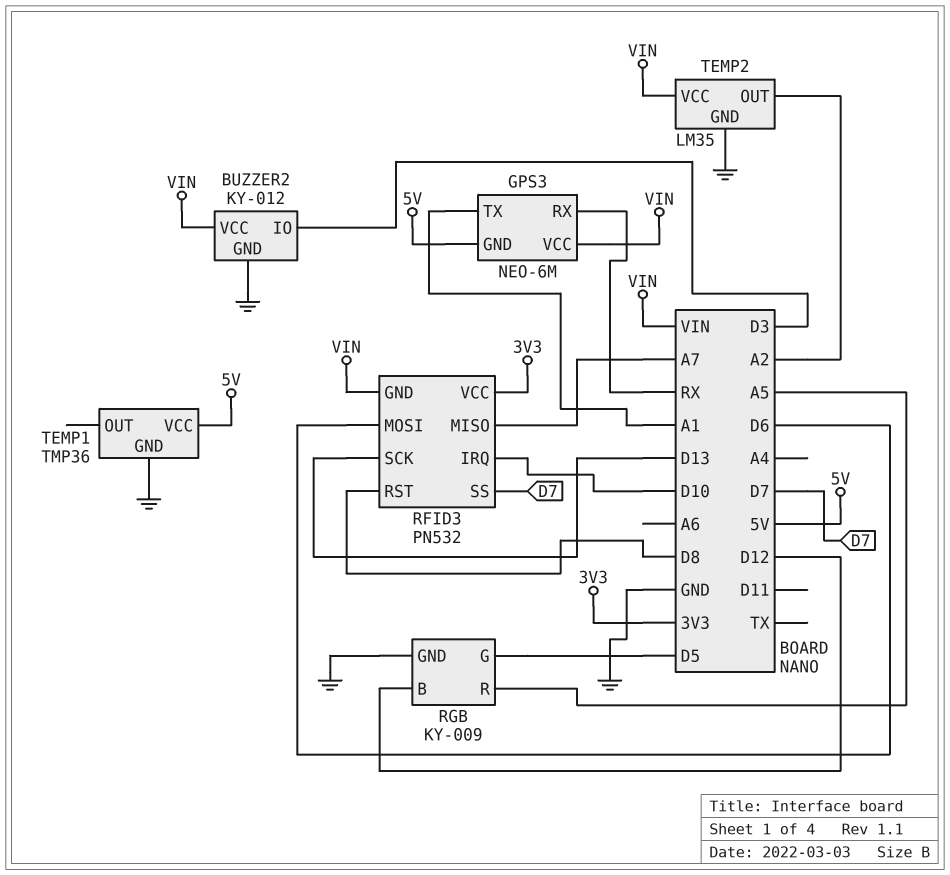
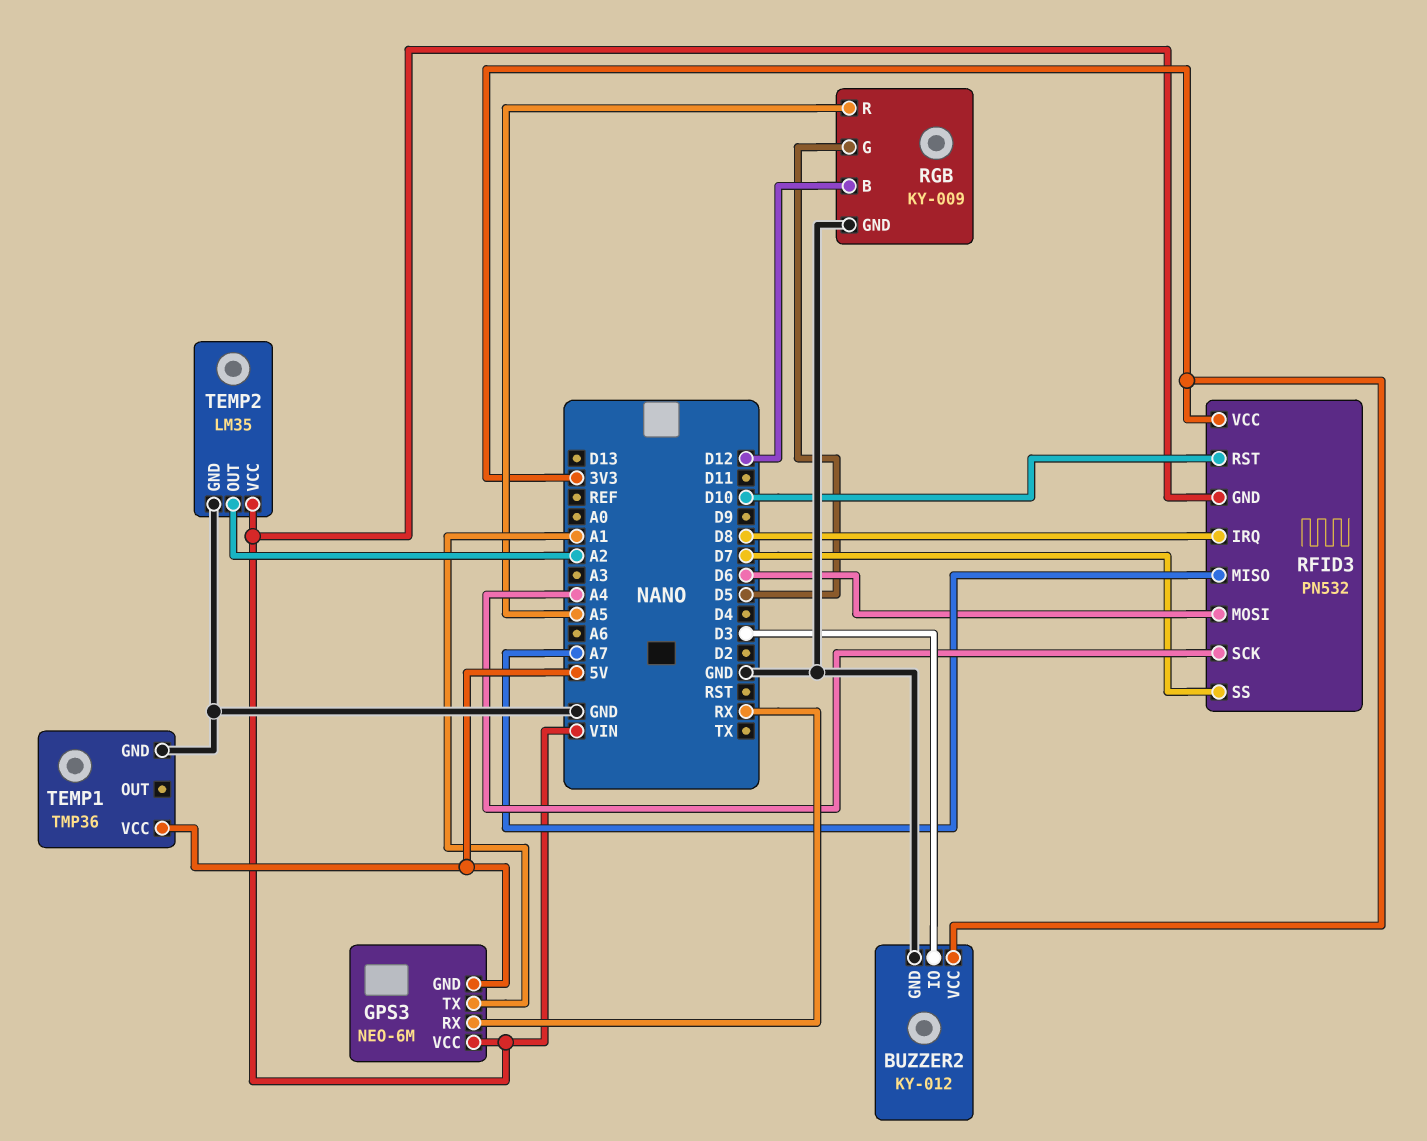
BUZZER2 pin VCC: VIN -> 3V3
RFID3 pin IRQ: D10 -> D8
RFID3 pin RST: D8 -> D10
RFID3 pin SCK: D13 -> A4

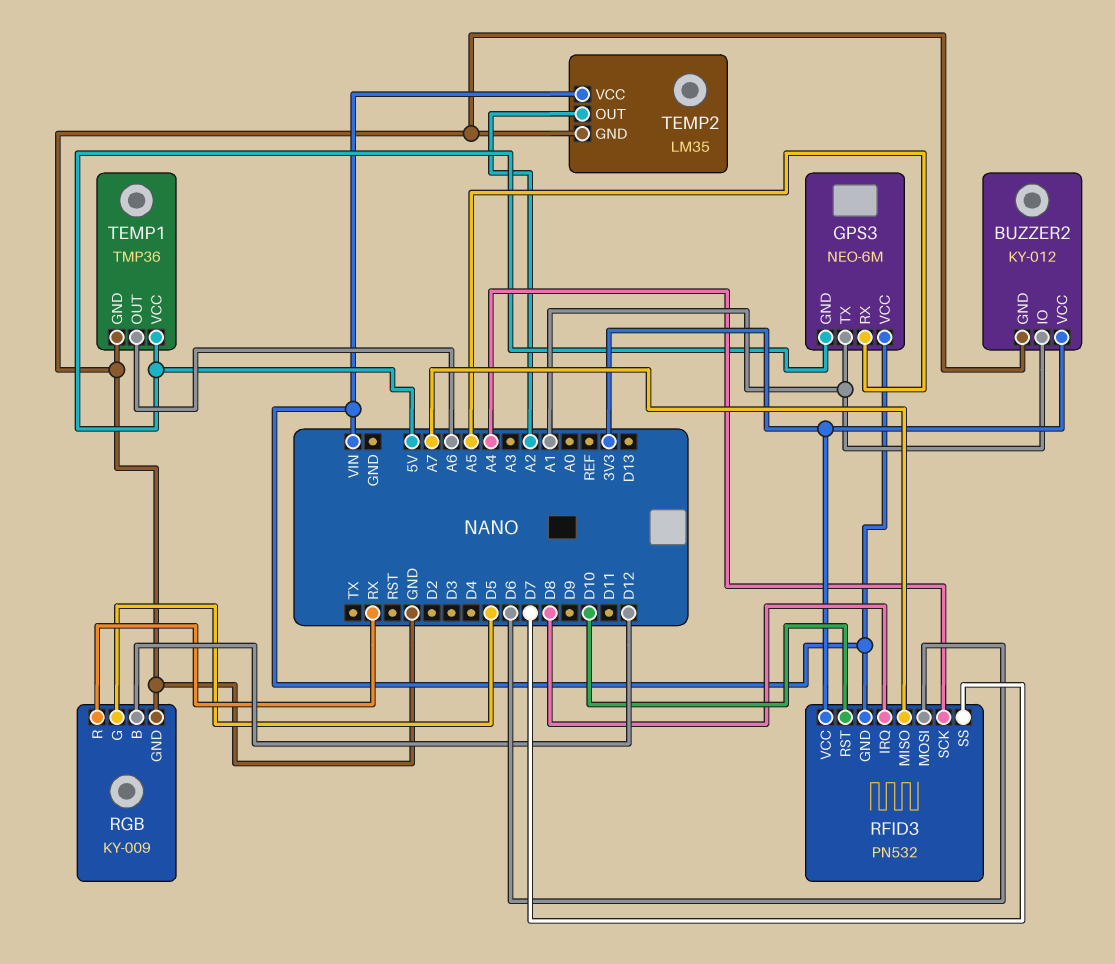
BUZZER2 pin IO: D3 -> A1
GPS3 pin RX: RX -> A5
RGB pin R: A5 -> RX
TEMP1 pin OUT: none -> A6

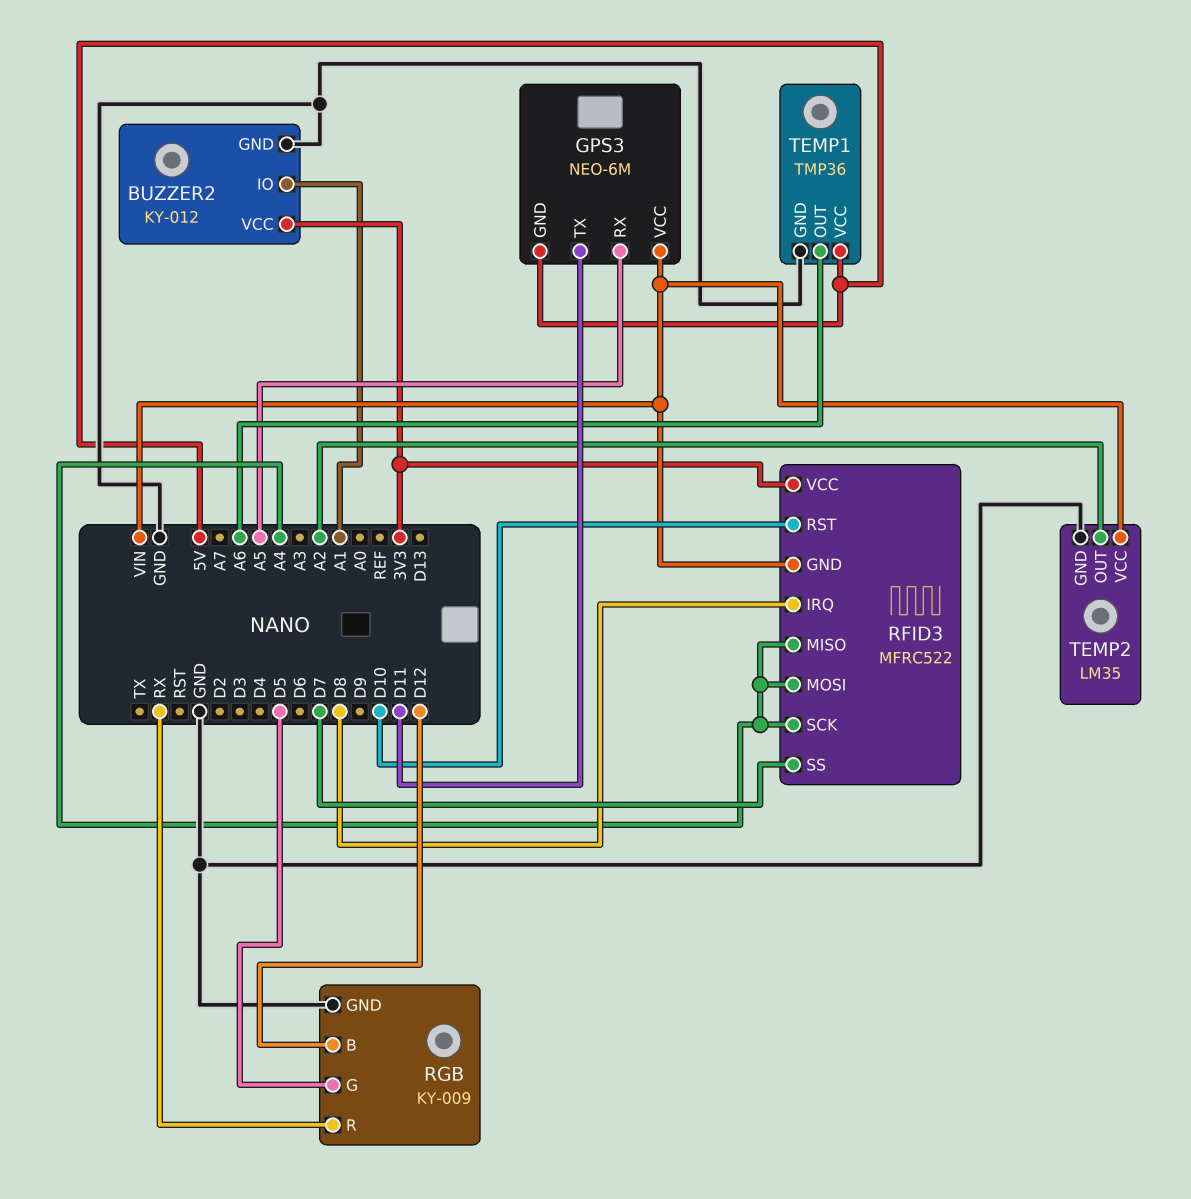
GPS3 pin TX: A1 -> D11
RFID3: PN532 -> MFRC522
RFID3 pin MISO: A7 -> A4
RFID3 pin MOSI: D6 -> A4

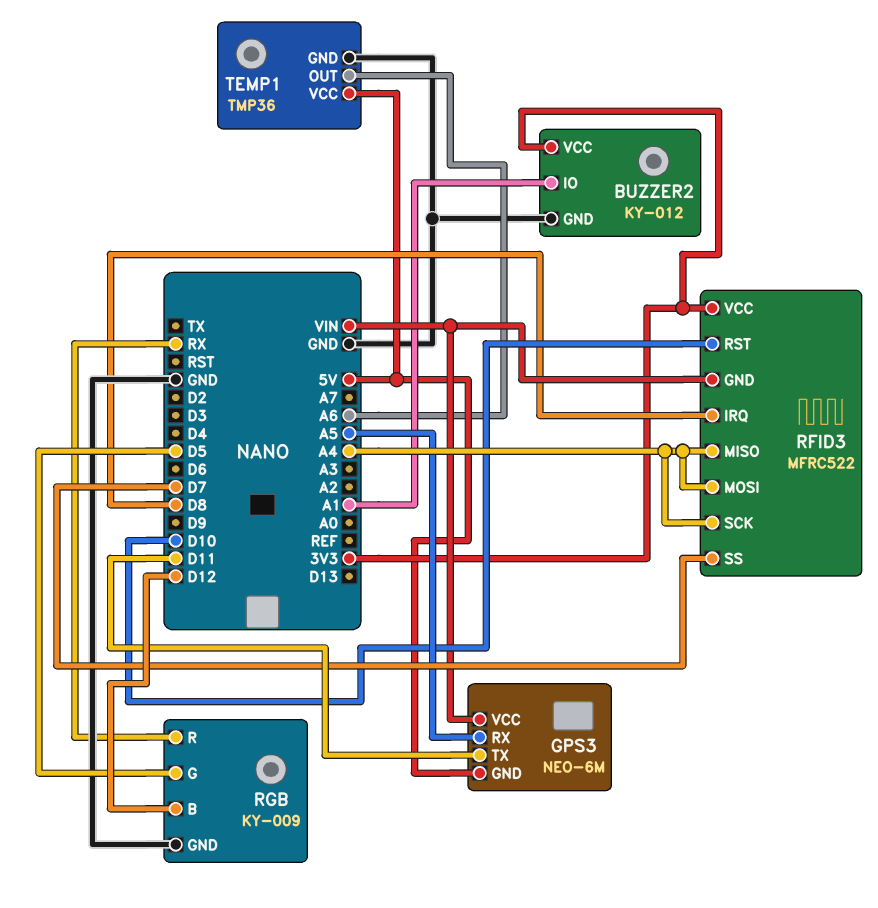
TEMP2: LM35 -> none
TEMP2 pin GND: GND -> none
TEMP2 pin OUT: A2 -> none
TEMP2 pin VCC: VIN -> none

